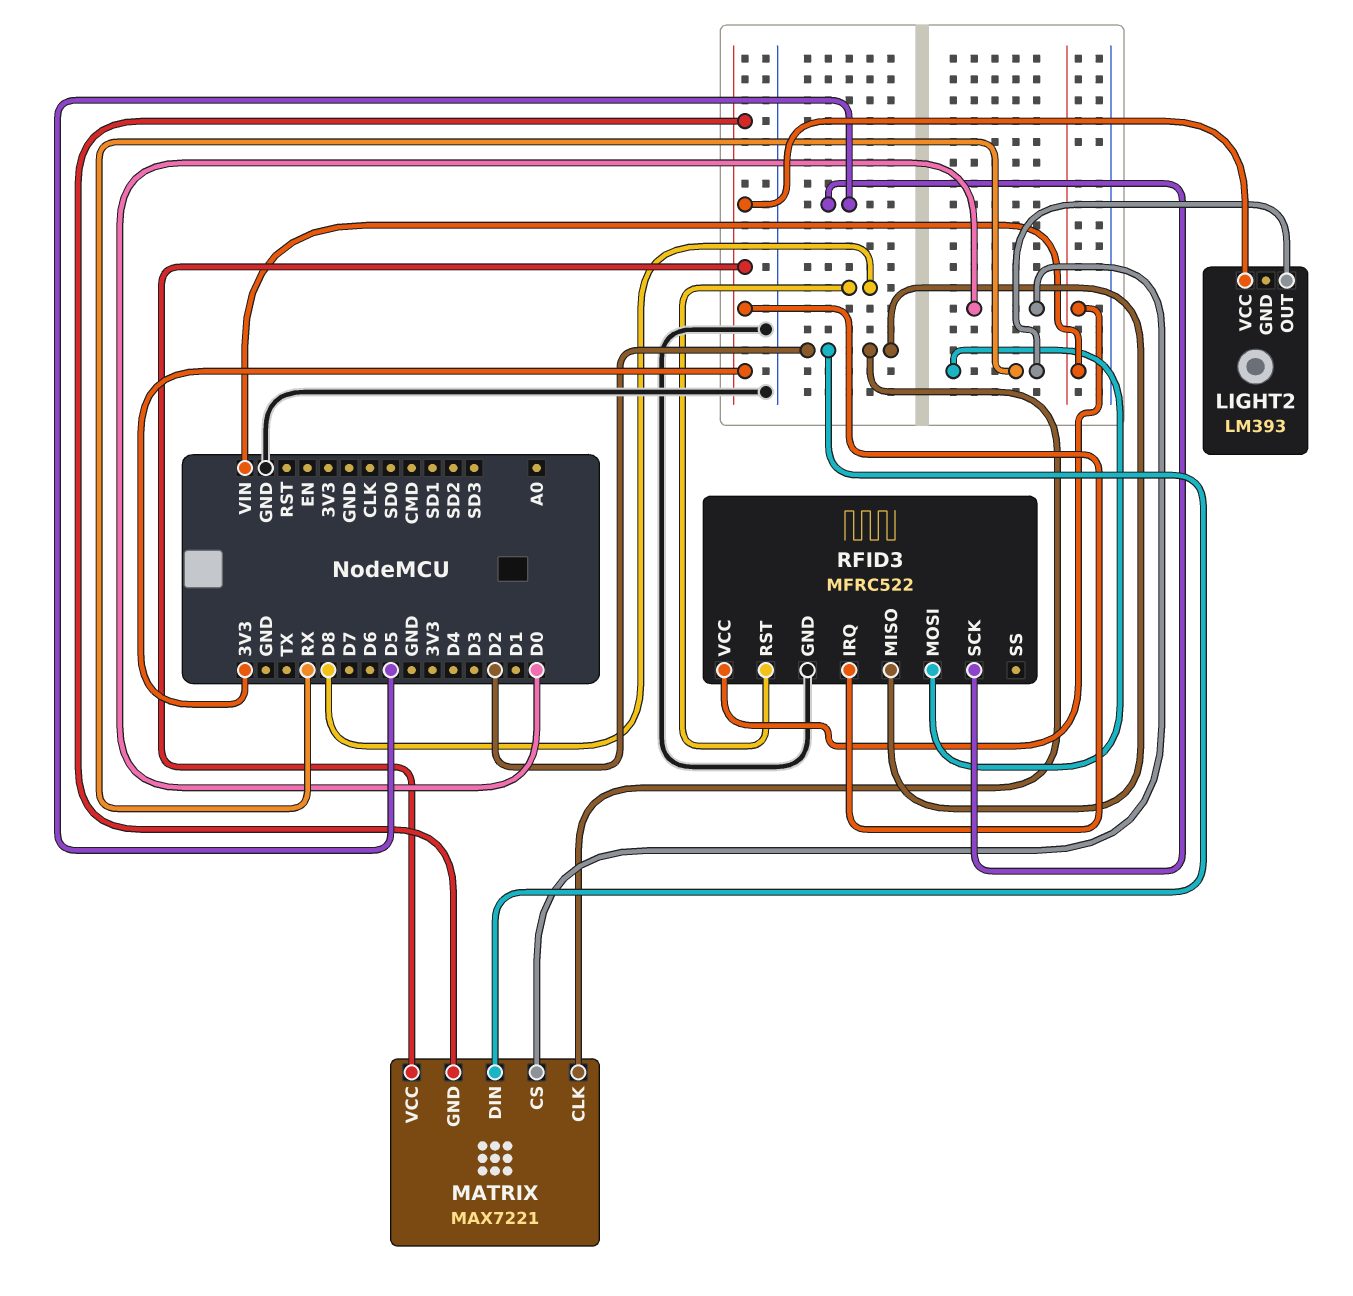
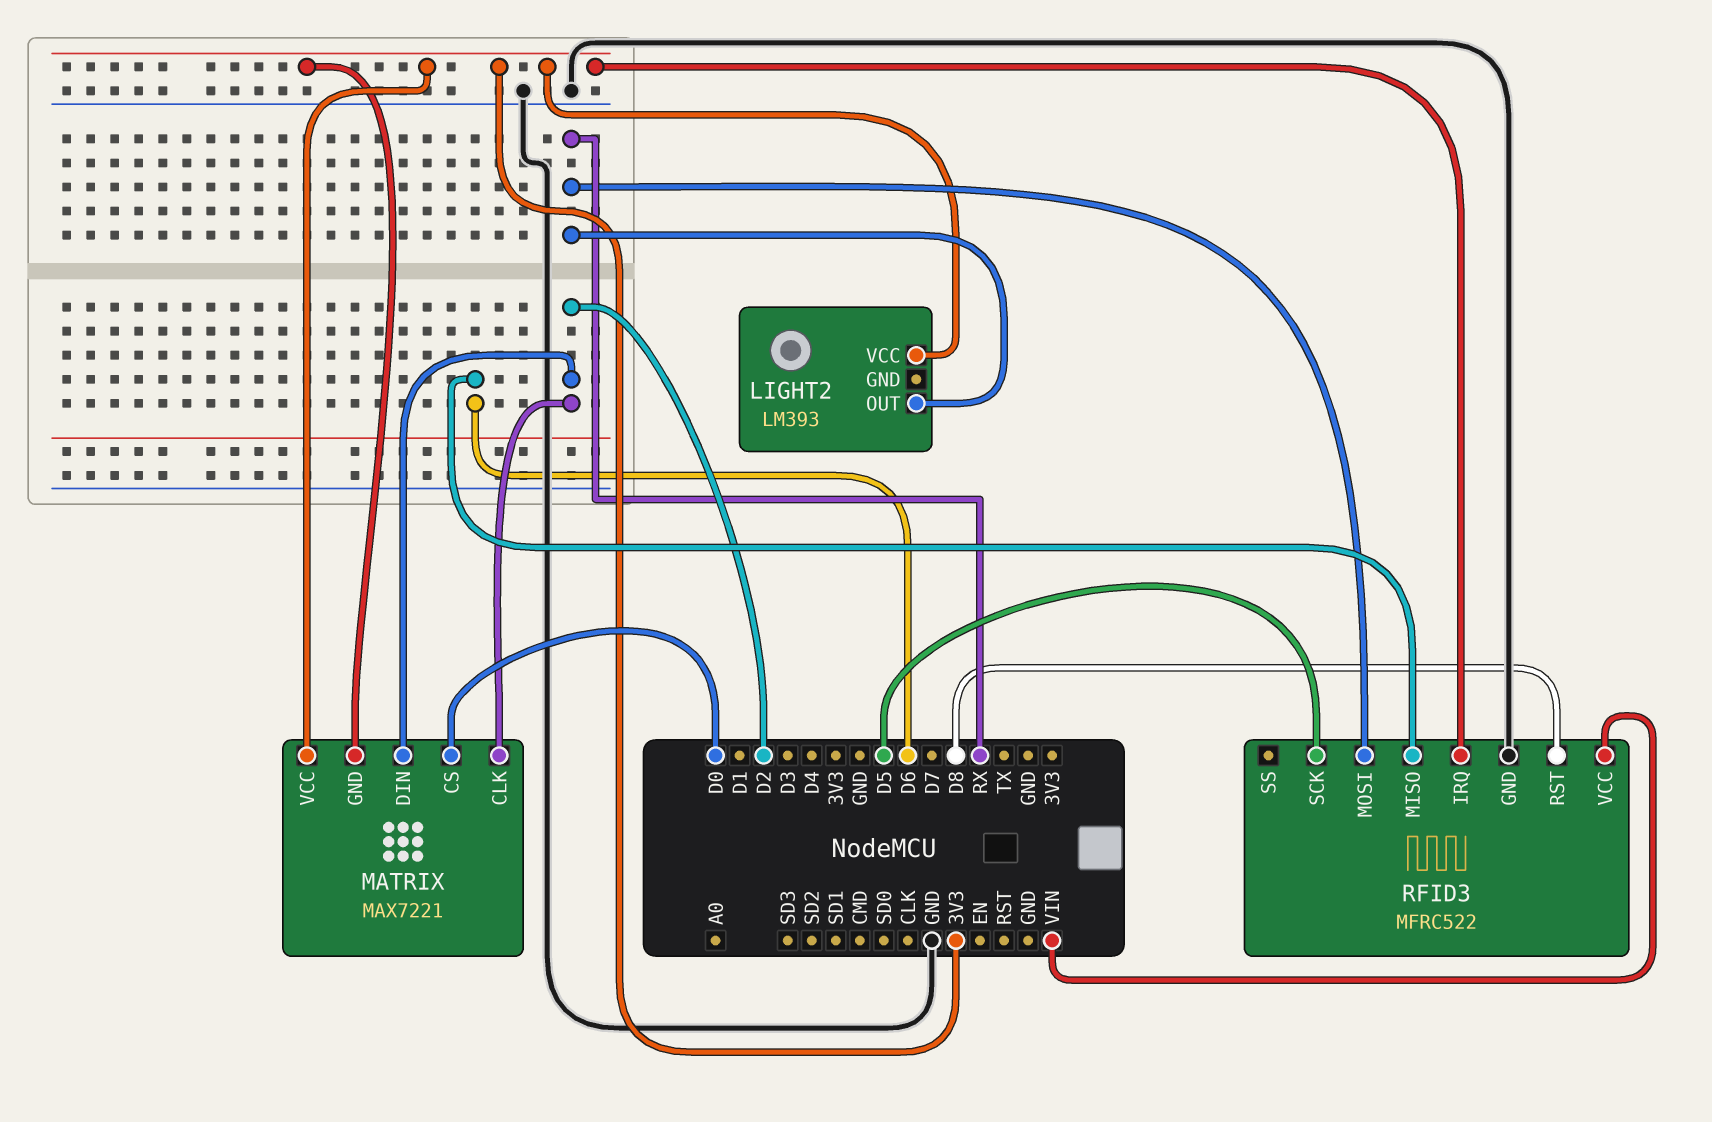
RFID3 pin MISO: D2 -> D6

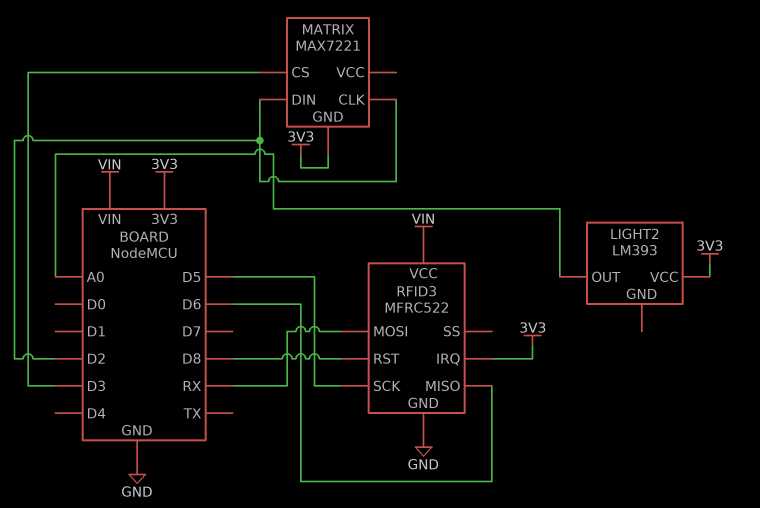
LIGHT2 pin OUT: RX -> A0
MATRIX pin CS: D0 -> D3
MATRIX pin VCC: 3V3 -> none

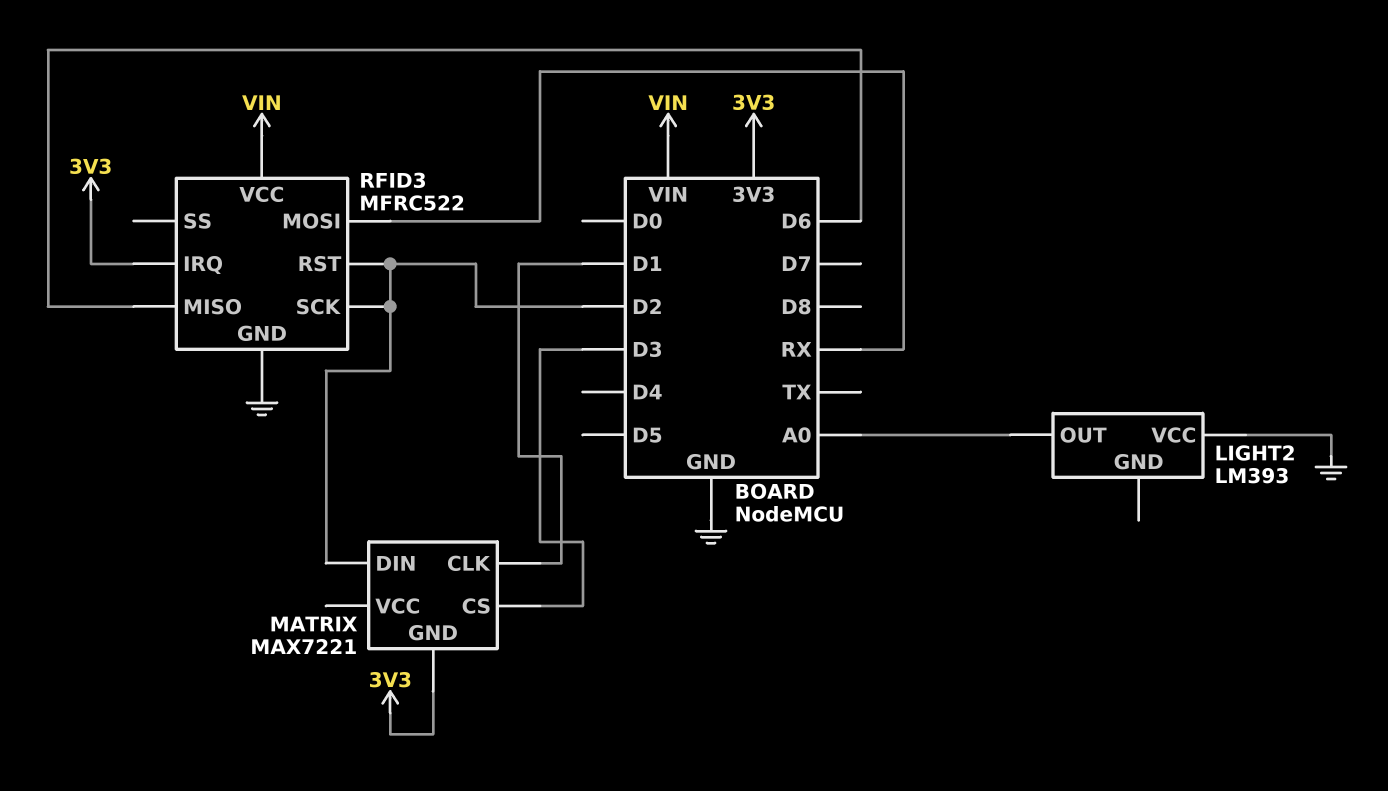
LIGHT2 pin VCC: 3V3 -> GND
MATRIX pin CLK: D2 -> D1
RFID3 pin RST: D8 -> D2
RFID3 pin SCK: D5 -> D2

